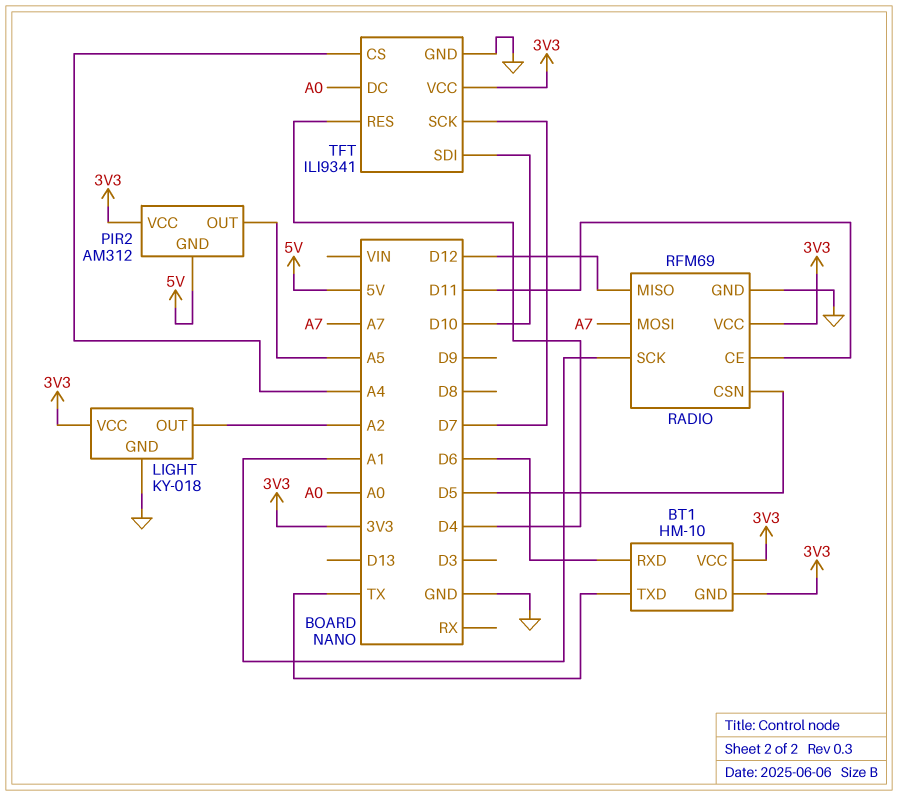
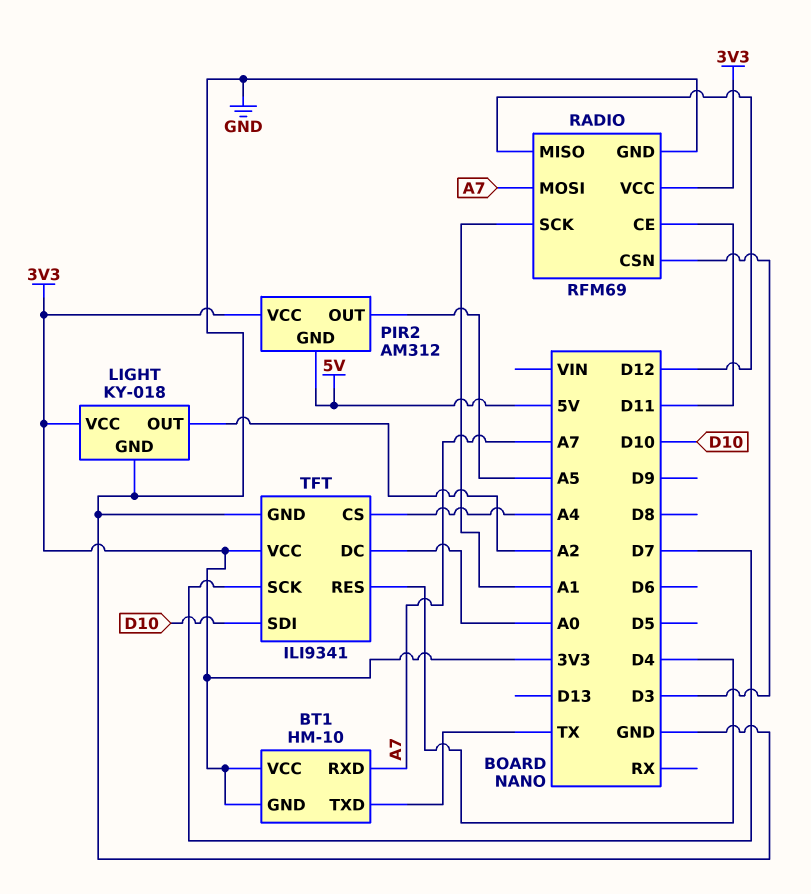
BT1 pin RXD: D6 -> A7
RADIO pin CSN: D5 -> D3

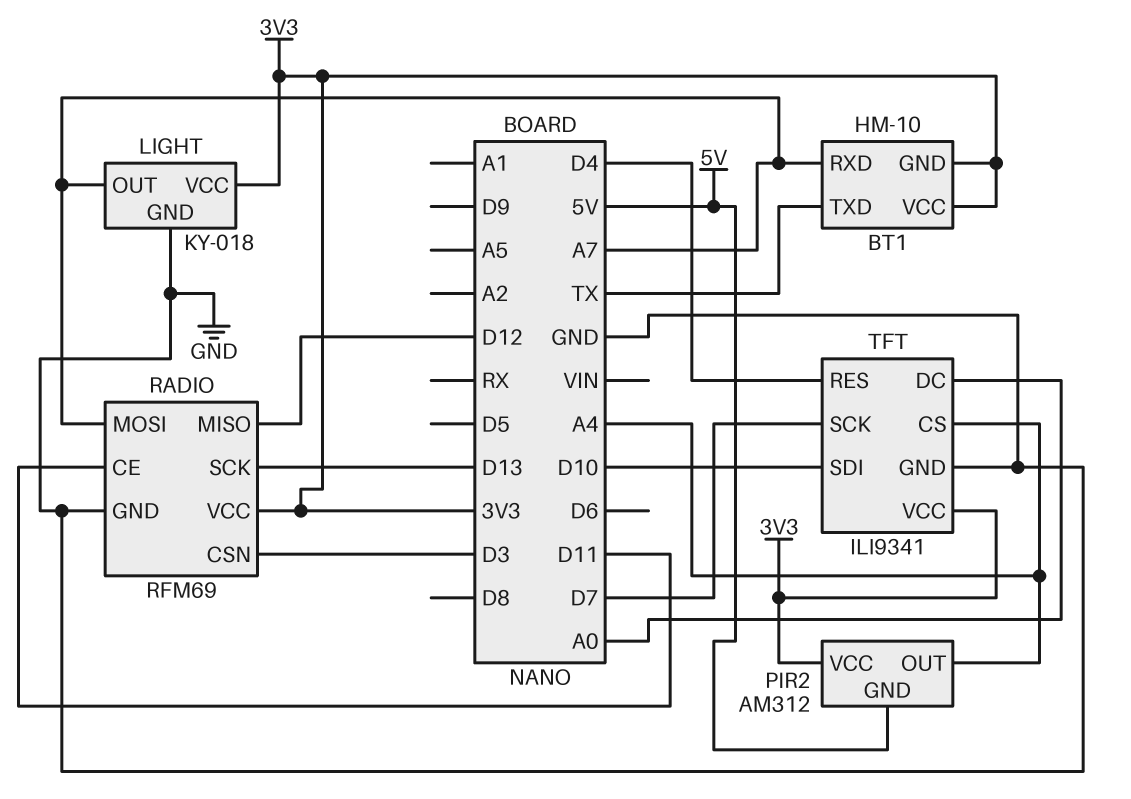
LIGHT pin OUT: A2 -> A7
PIR2 pin OUT: A5 -> A4
RADIO pin SCK: A1 -> D13

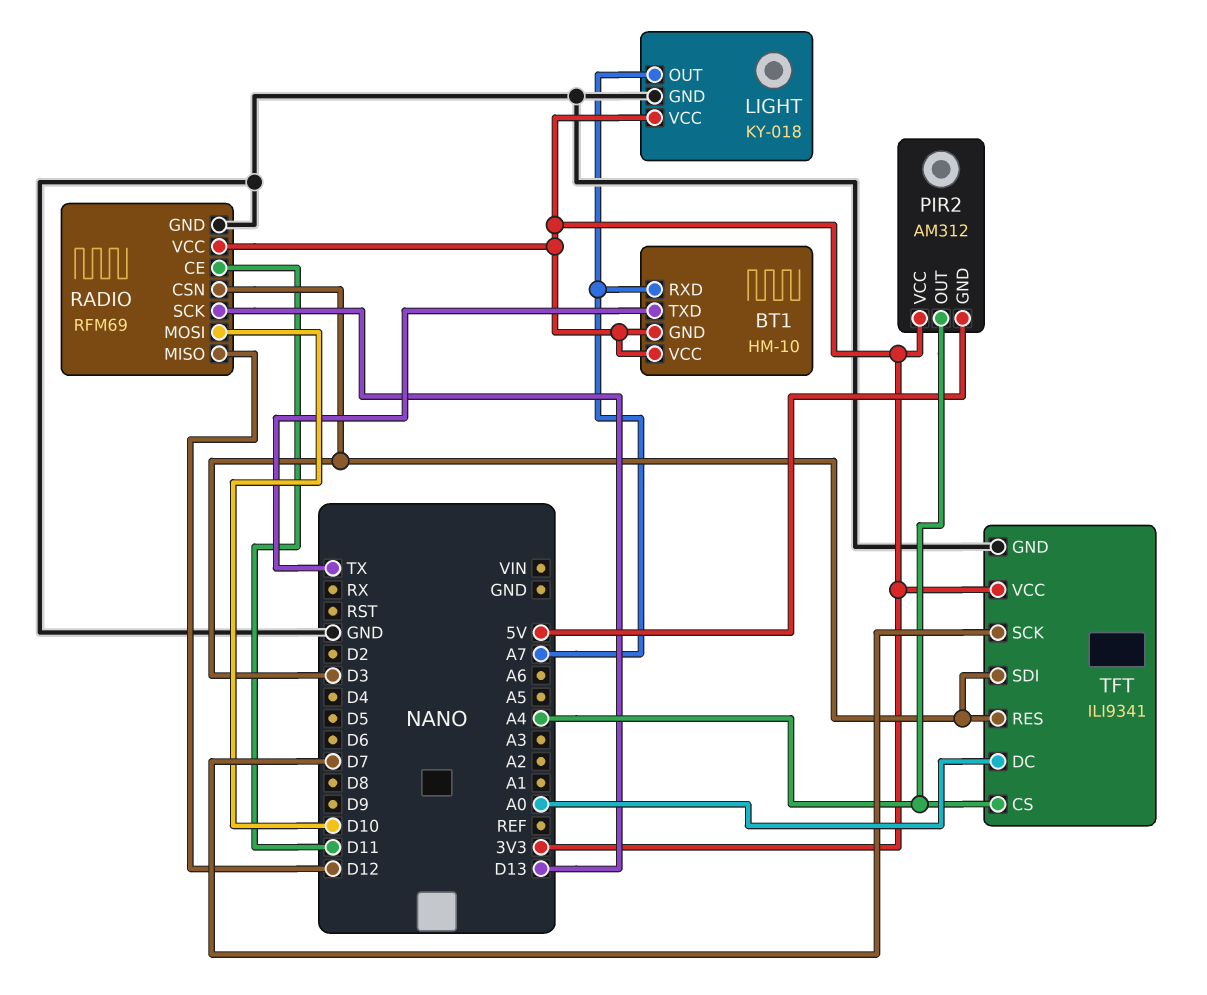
RADIO pin MOSI: A7 -> D10
TFT pin RES: D4 -> D3
TFT pin SDI: D10 -> D3

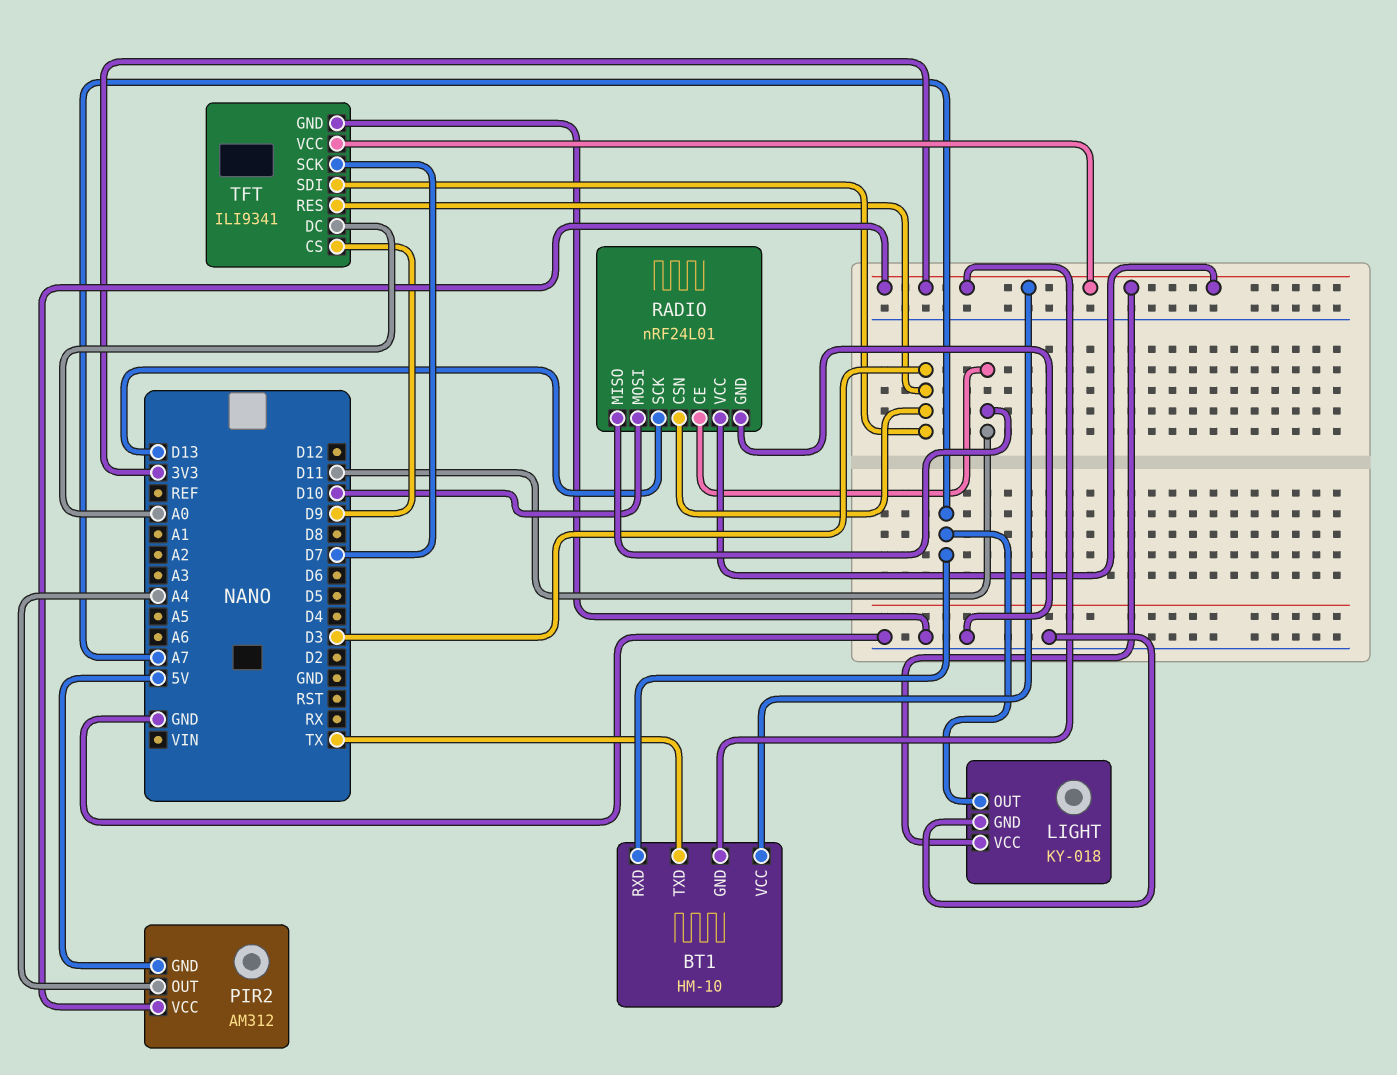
RADIO: RFM69 -> nRF24L01
RADIO pin MISO: D12 -> D11
TFT pin CS: A4 -> D9

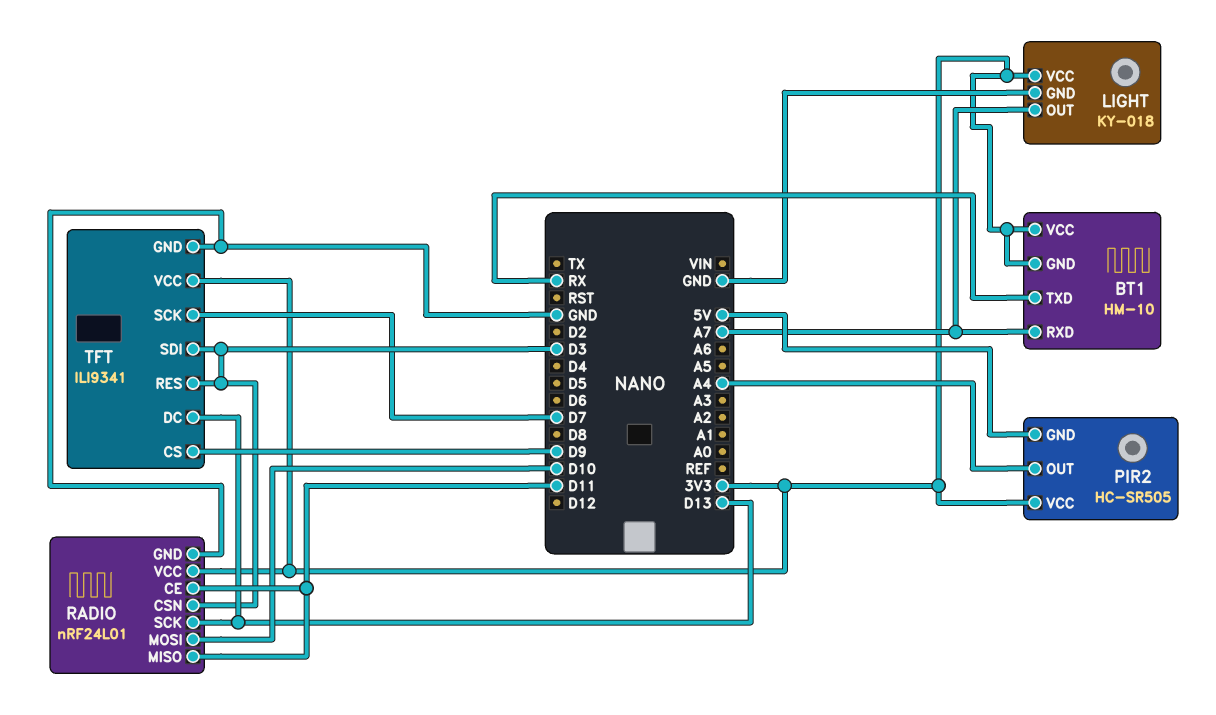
BT1 pin TXD: TX -> RX
PIR2: AM312 -> HC-SR505
TFT pin DC: A0 -> D13

